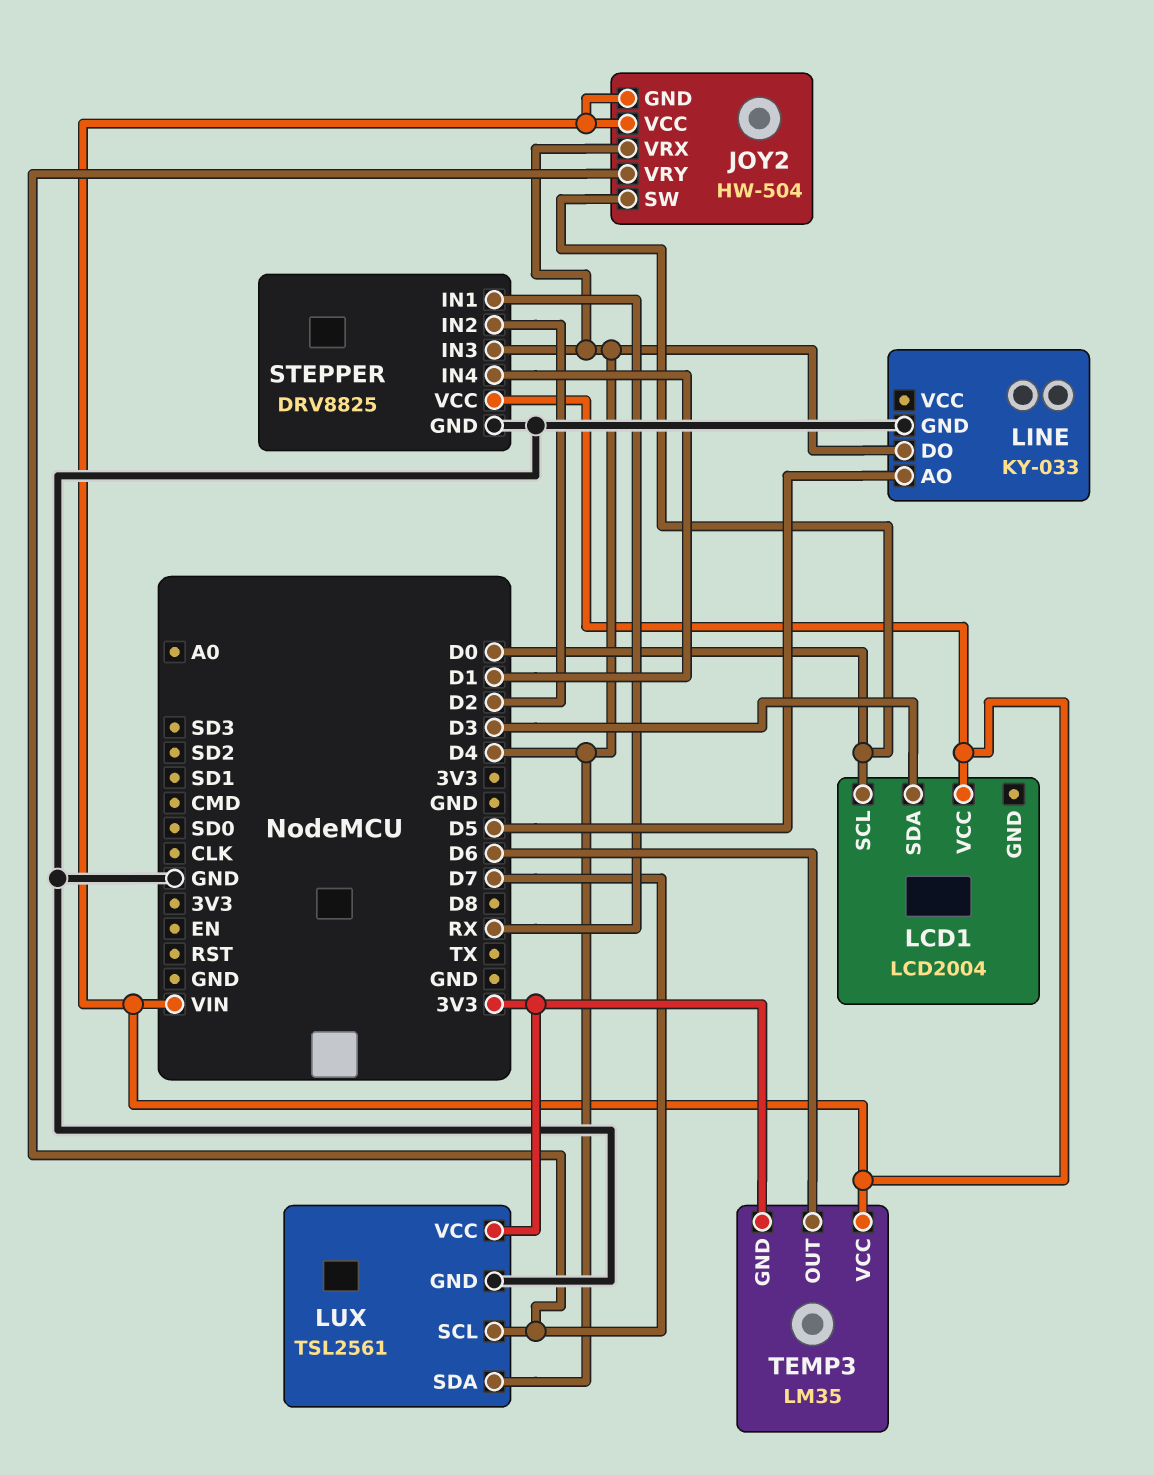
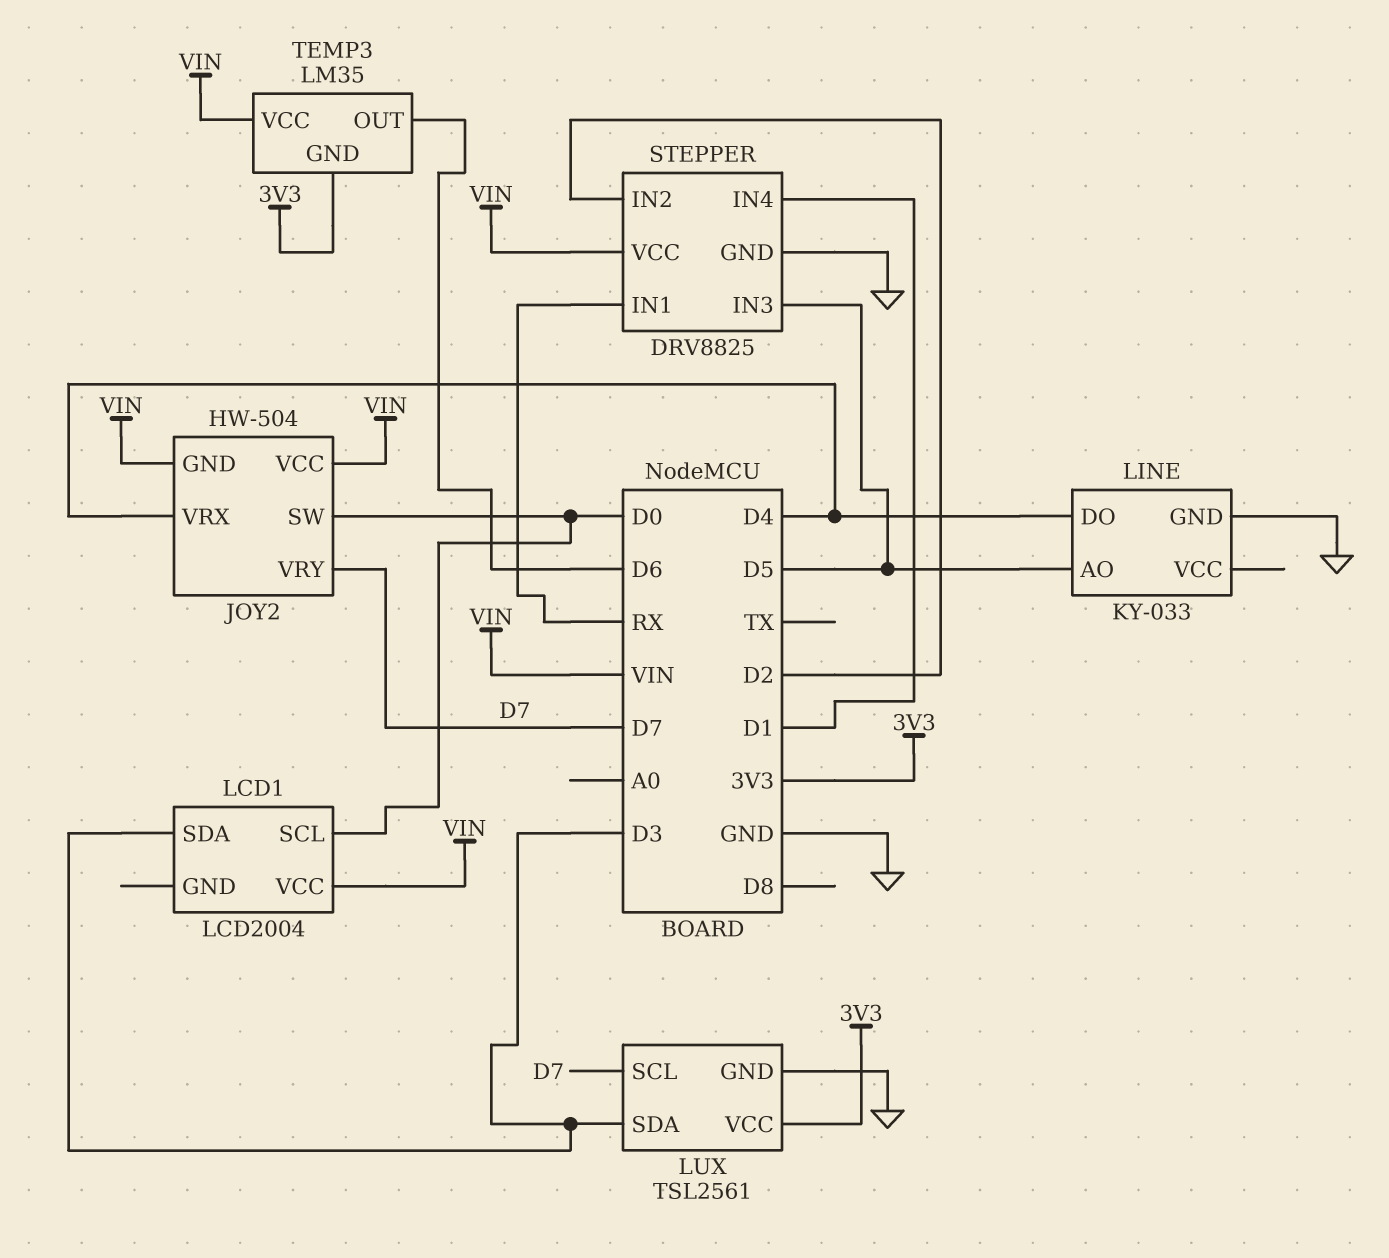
LUX pin SDA: D4 -> D3
STEPPER pin IN3: D4 -> D5

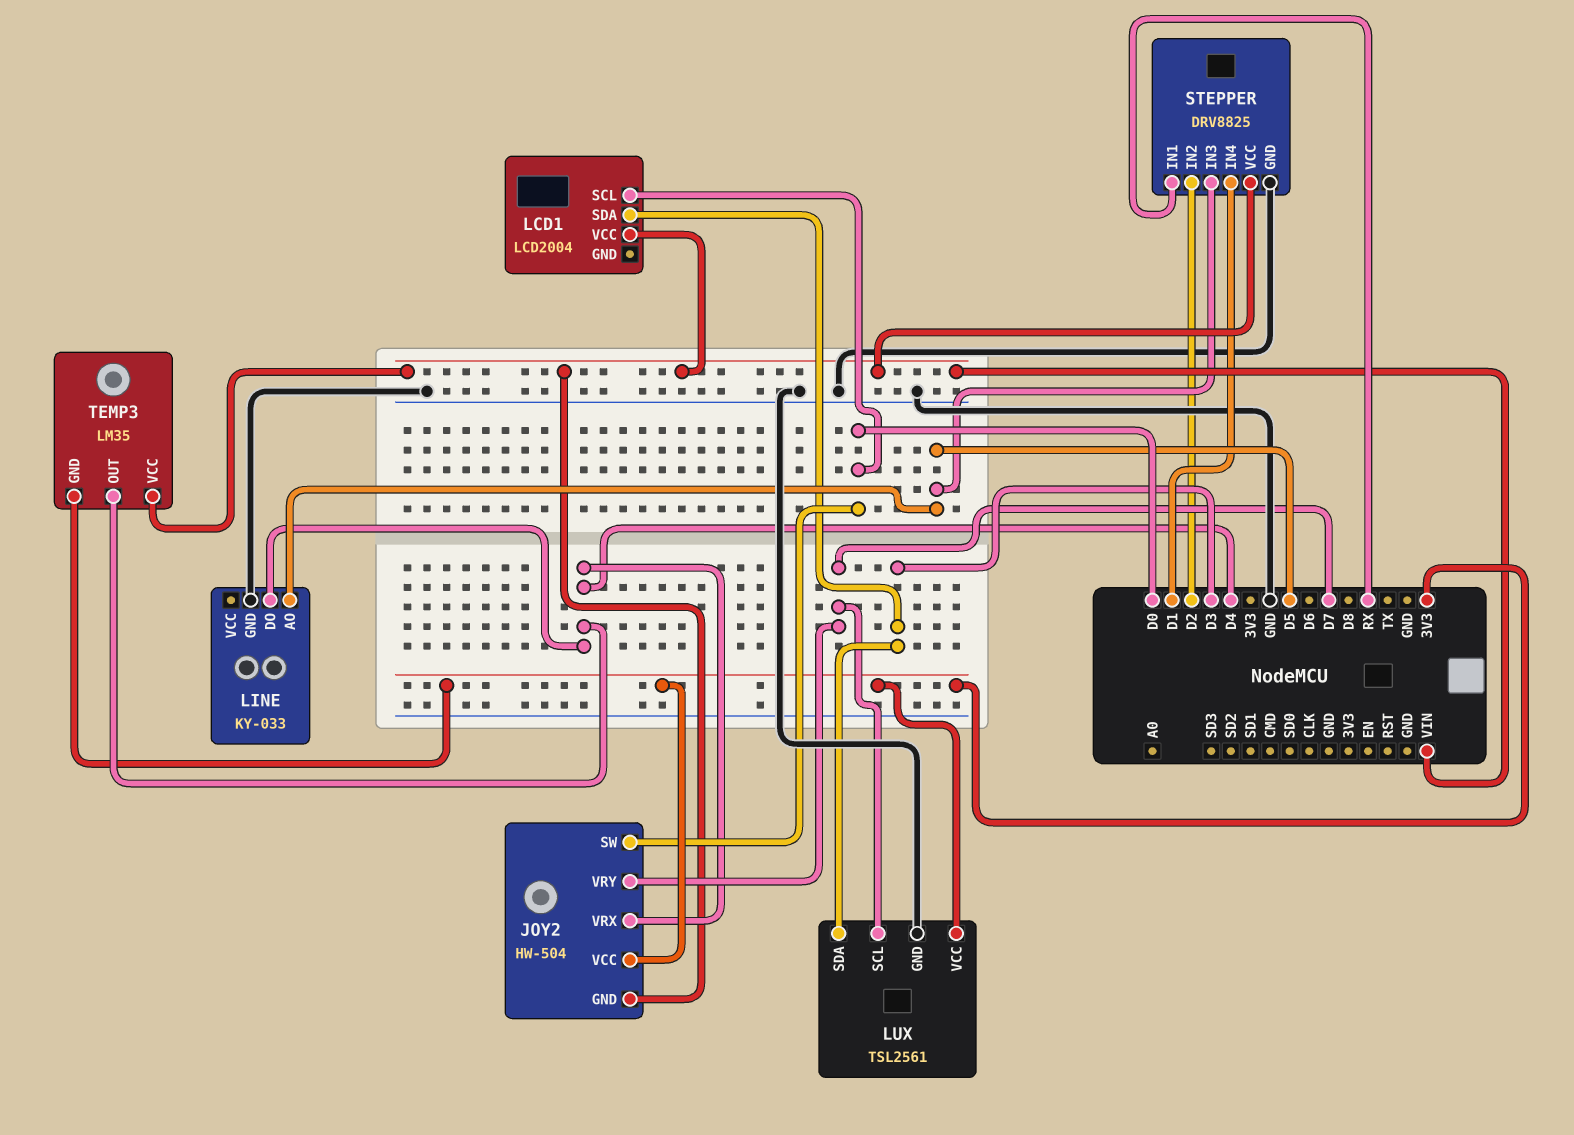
JOY2 pin VCC: VIN -> 3V3
TEMP3 pin OUT: D6 -> D4

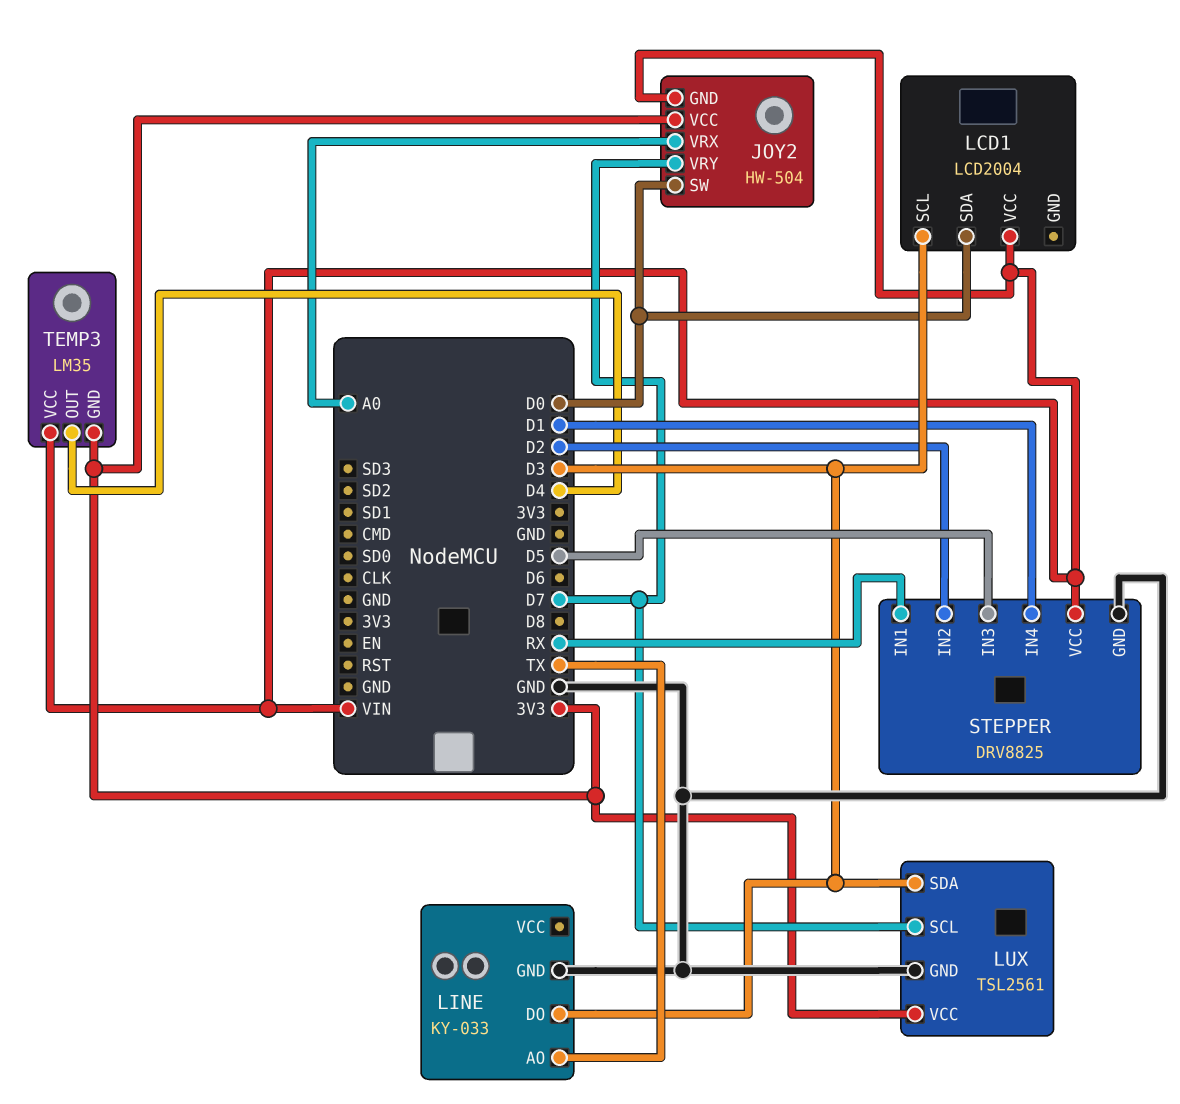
JOY2 pin VRX: D4 -> A0
LCD1 pin SCL: D0 -> D3
LCD1 pin SDA: D3 -> D0
LINE pin AO: D5 -> TX
LINE pin DO: D4 -> D3

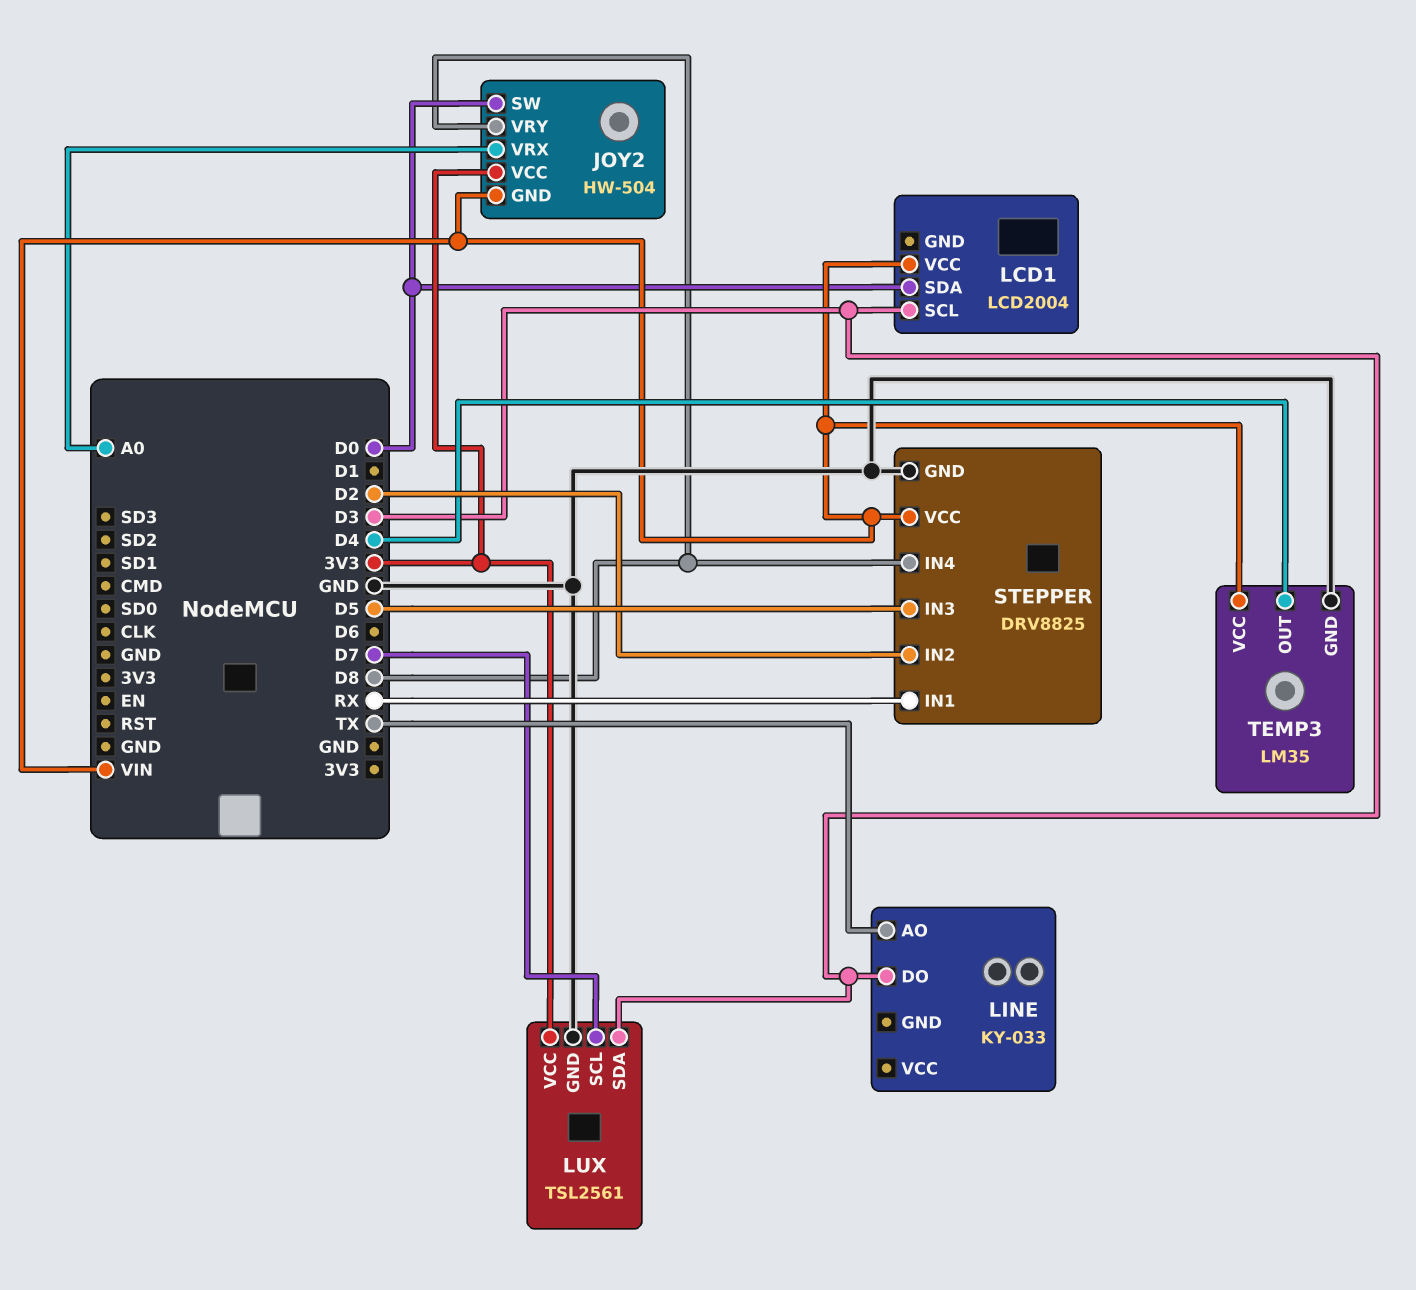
JOY2 pin VRY: D7 -> D8
LINE pin GND: GND -> none
STEPPER pin IN4: D1 -> D8
TEMP3 pin GND: 3V3 -> GND

